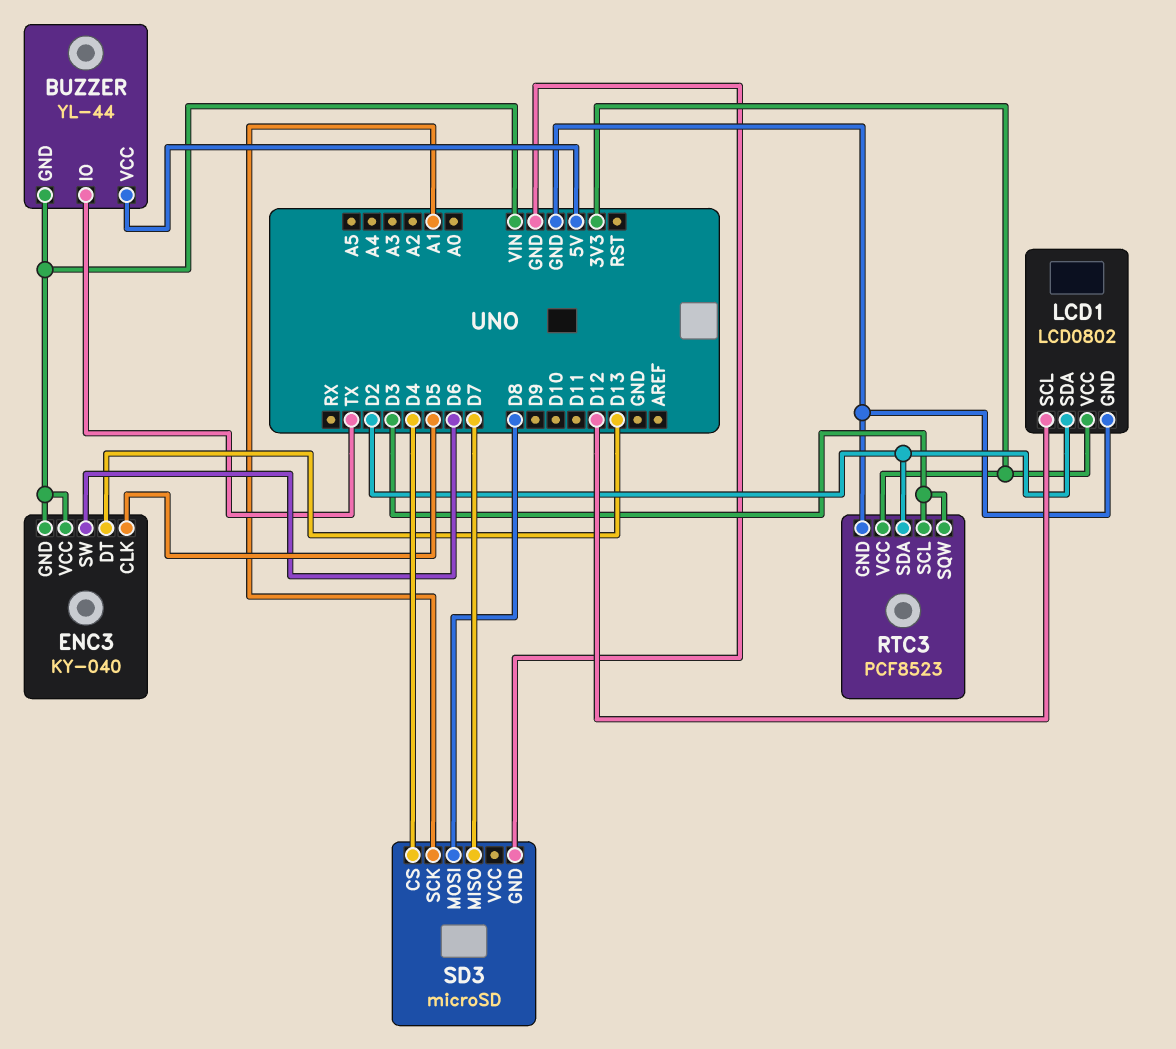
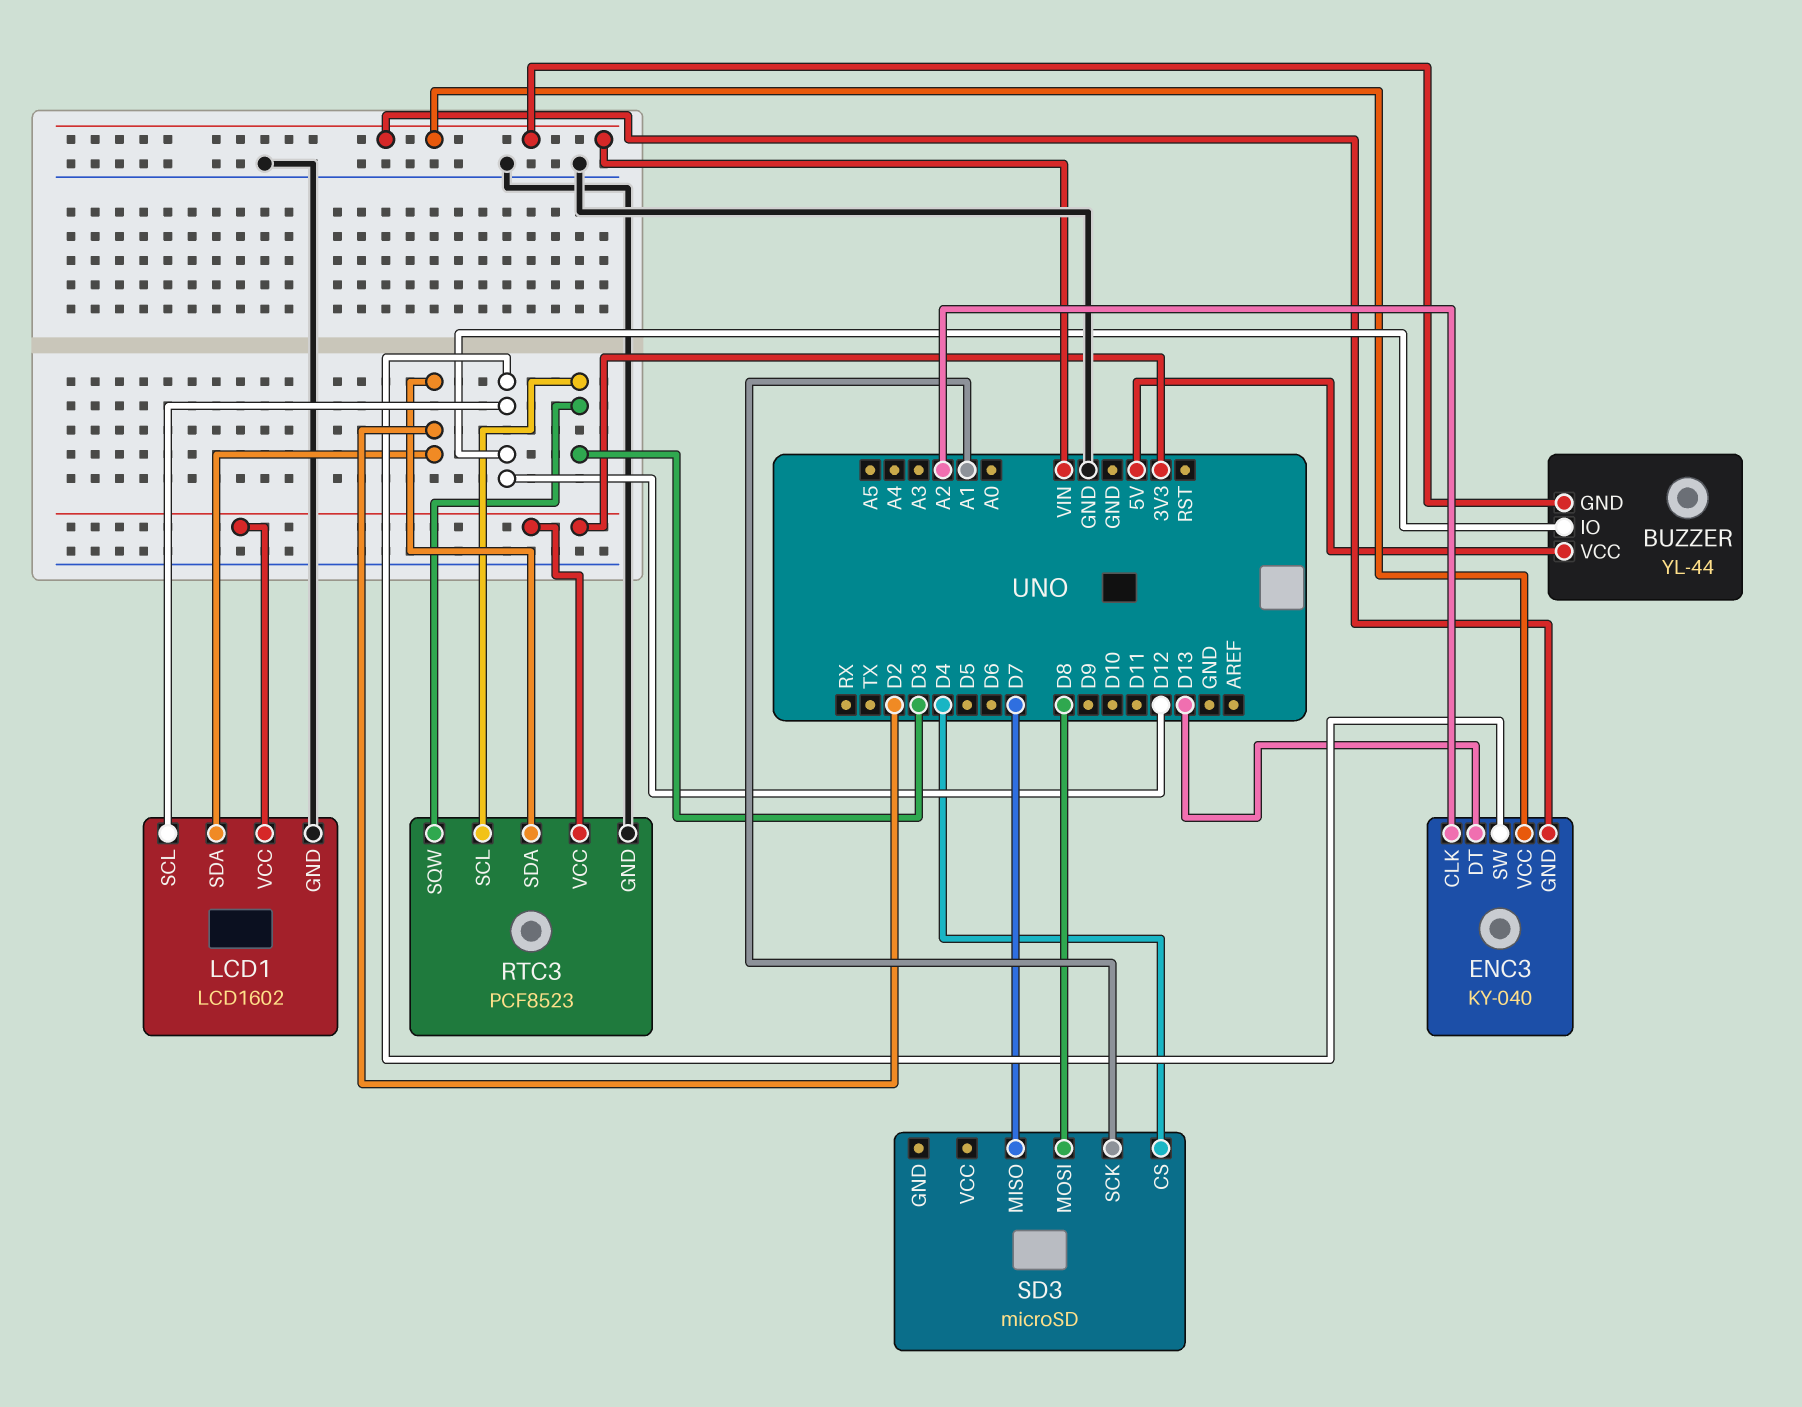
BUZZER pin IO: TX -> D12
ENC3 pin CLK: D5 -> A2
ENC3 pin SW: D6 -> D12
LCD1: LCD0802 -> LCD1602
SD3 pin GND: GND -> none

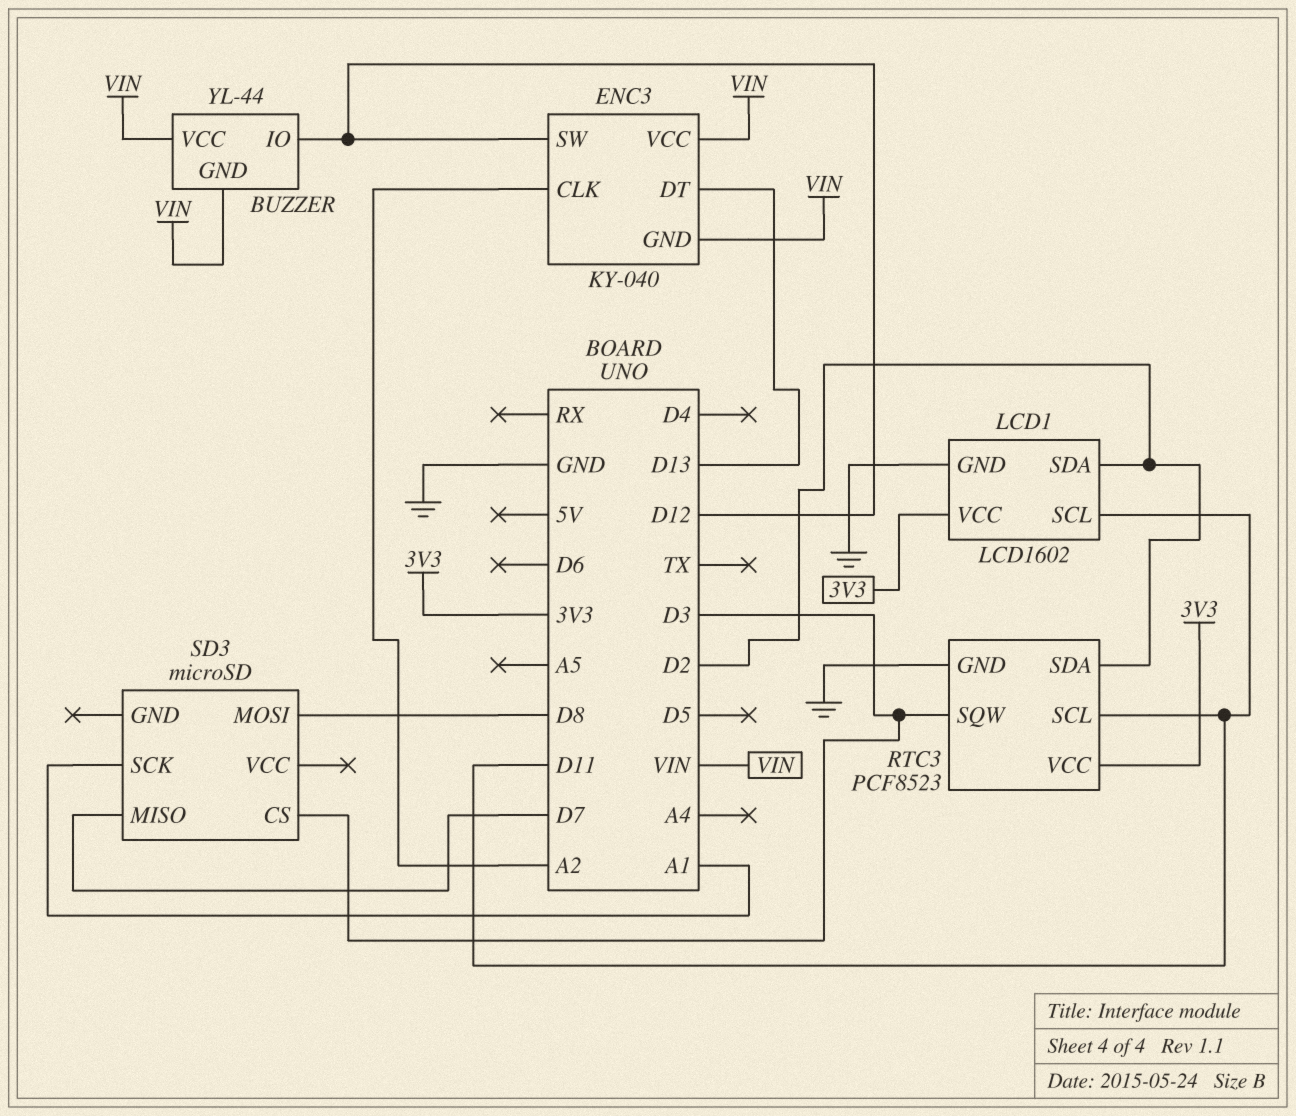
BUZZER pin VCC: 5V -> VIN
LCD1 pin SCL: D12 -> D11
RTC3 pin SCL: D3 -> D11
SD3 pin CS: D4 -> D3

